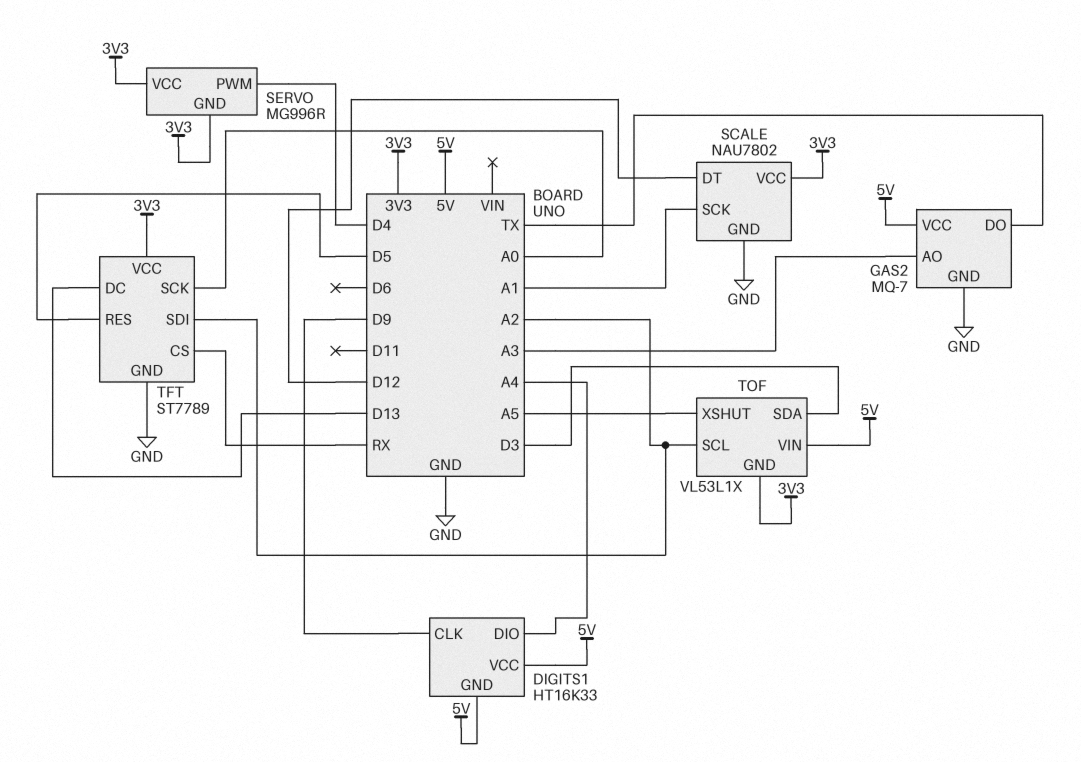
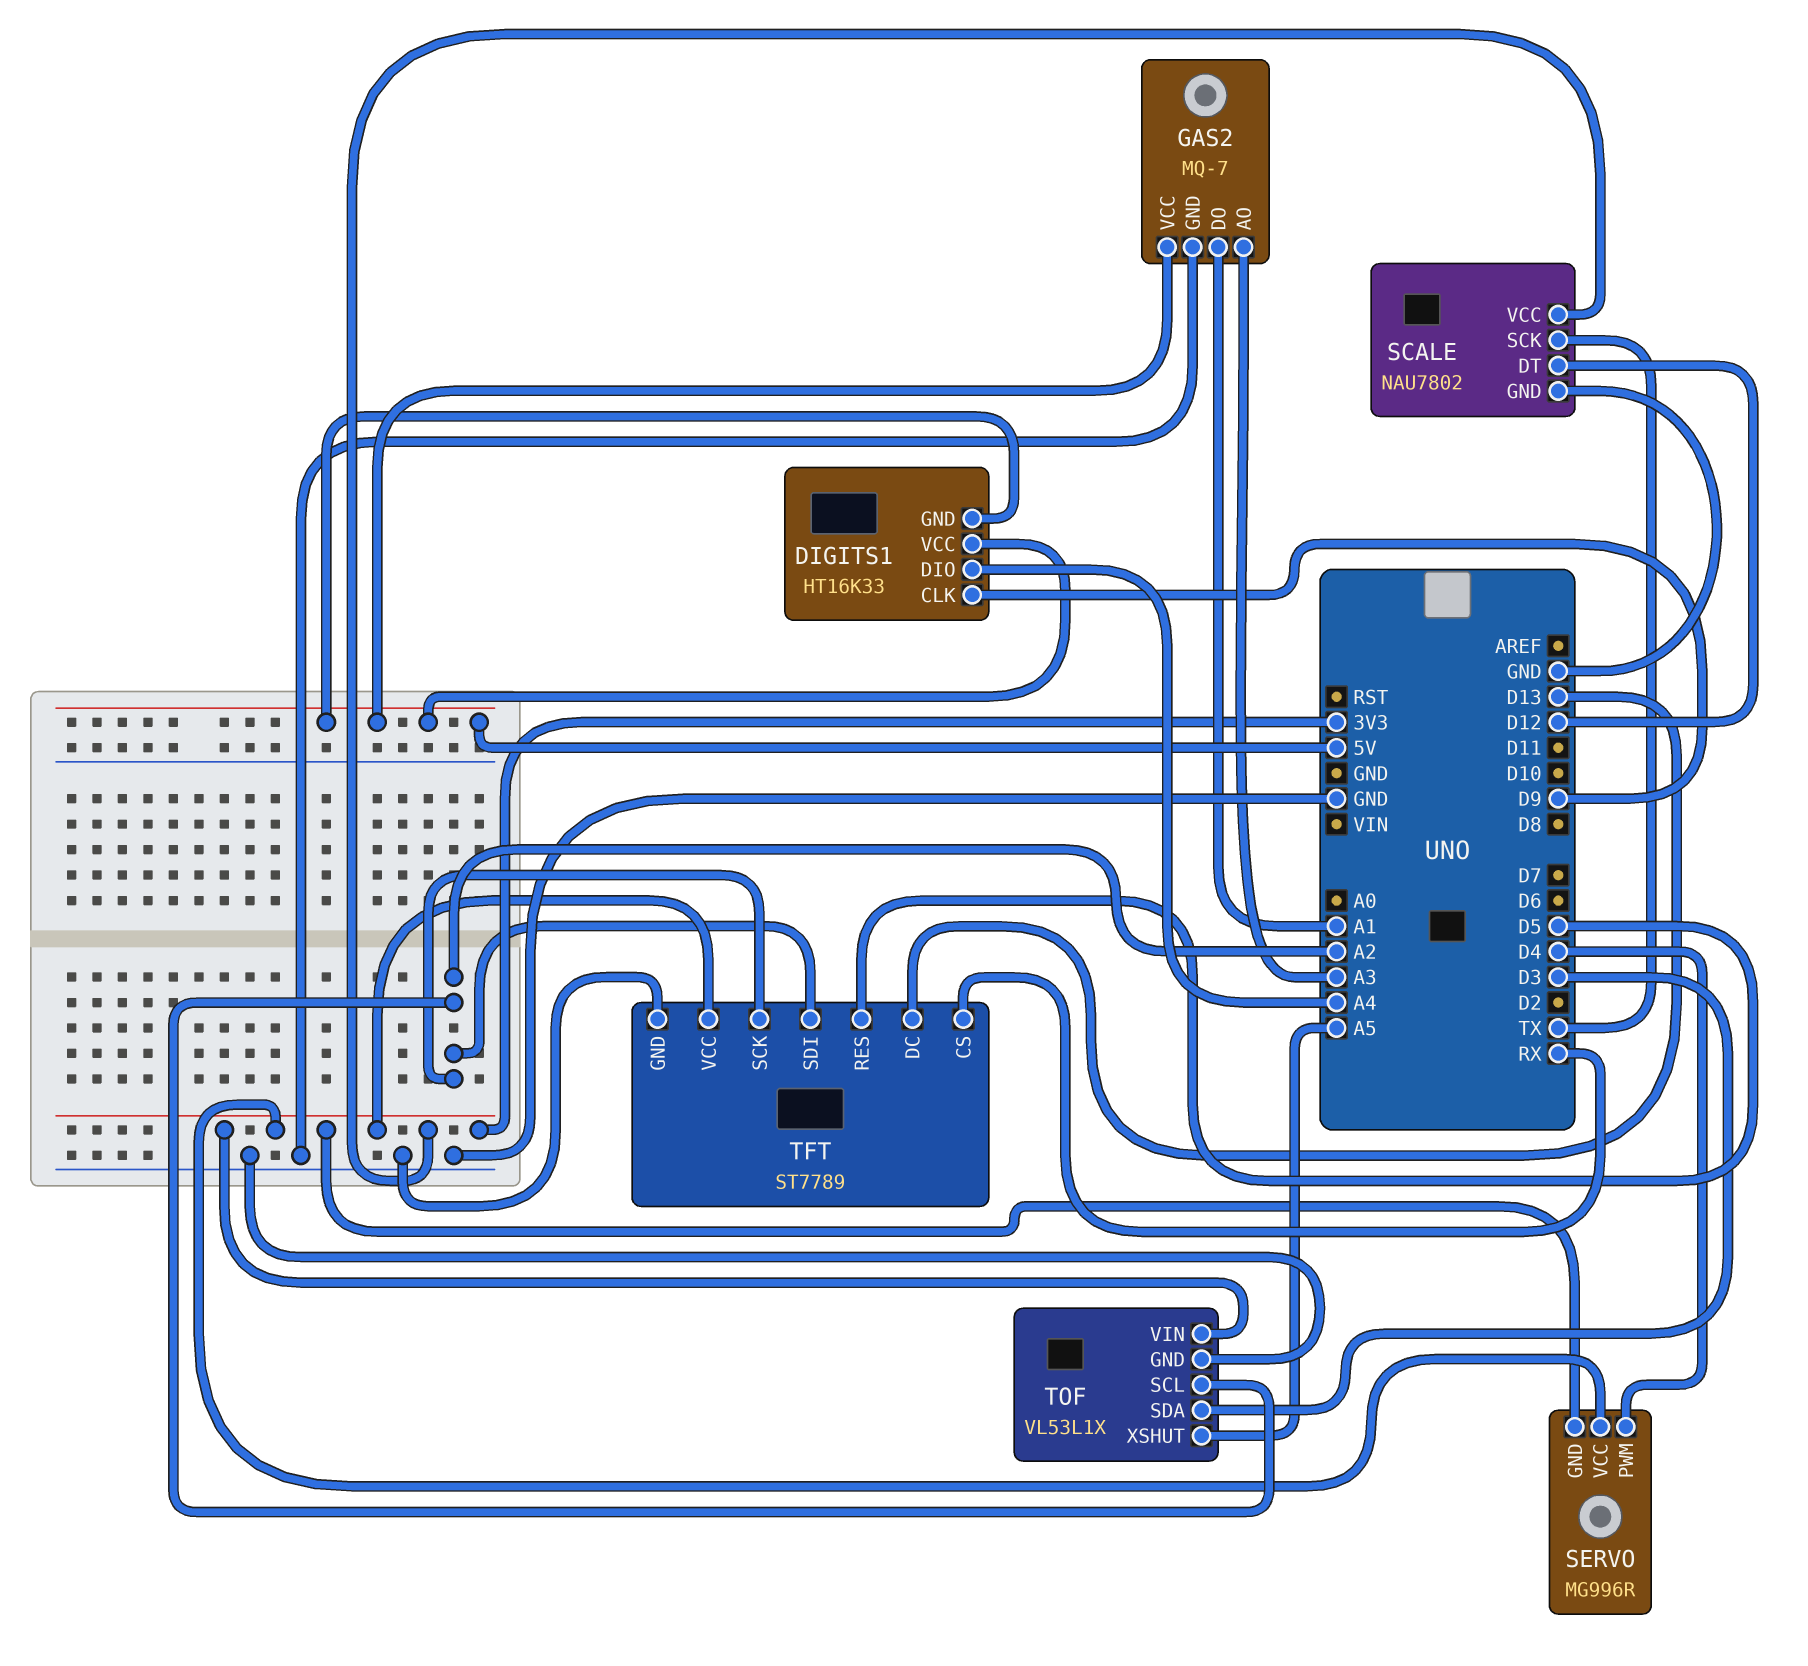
GAS2 pin DO: TX -> A1
SCALE pin SCK: A1 -> TX
TFT pin SCK: A0 -> A2
TOF pin GND: 3V3 -> GND
TOF pin VIN: 5V -> 3V3

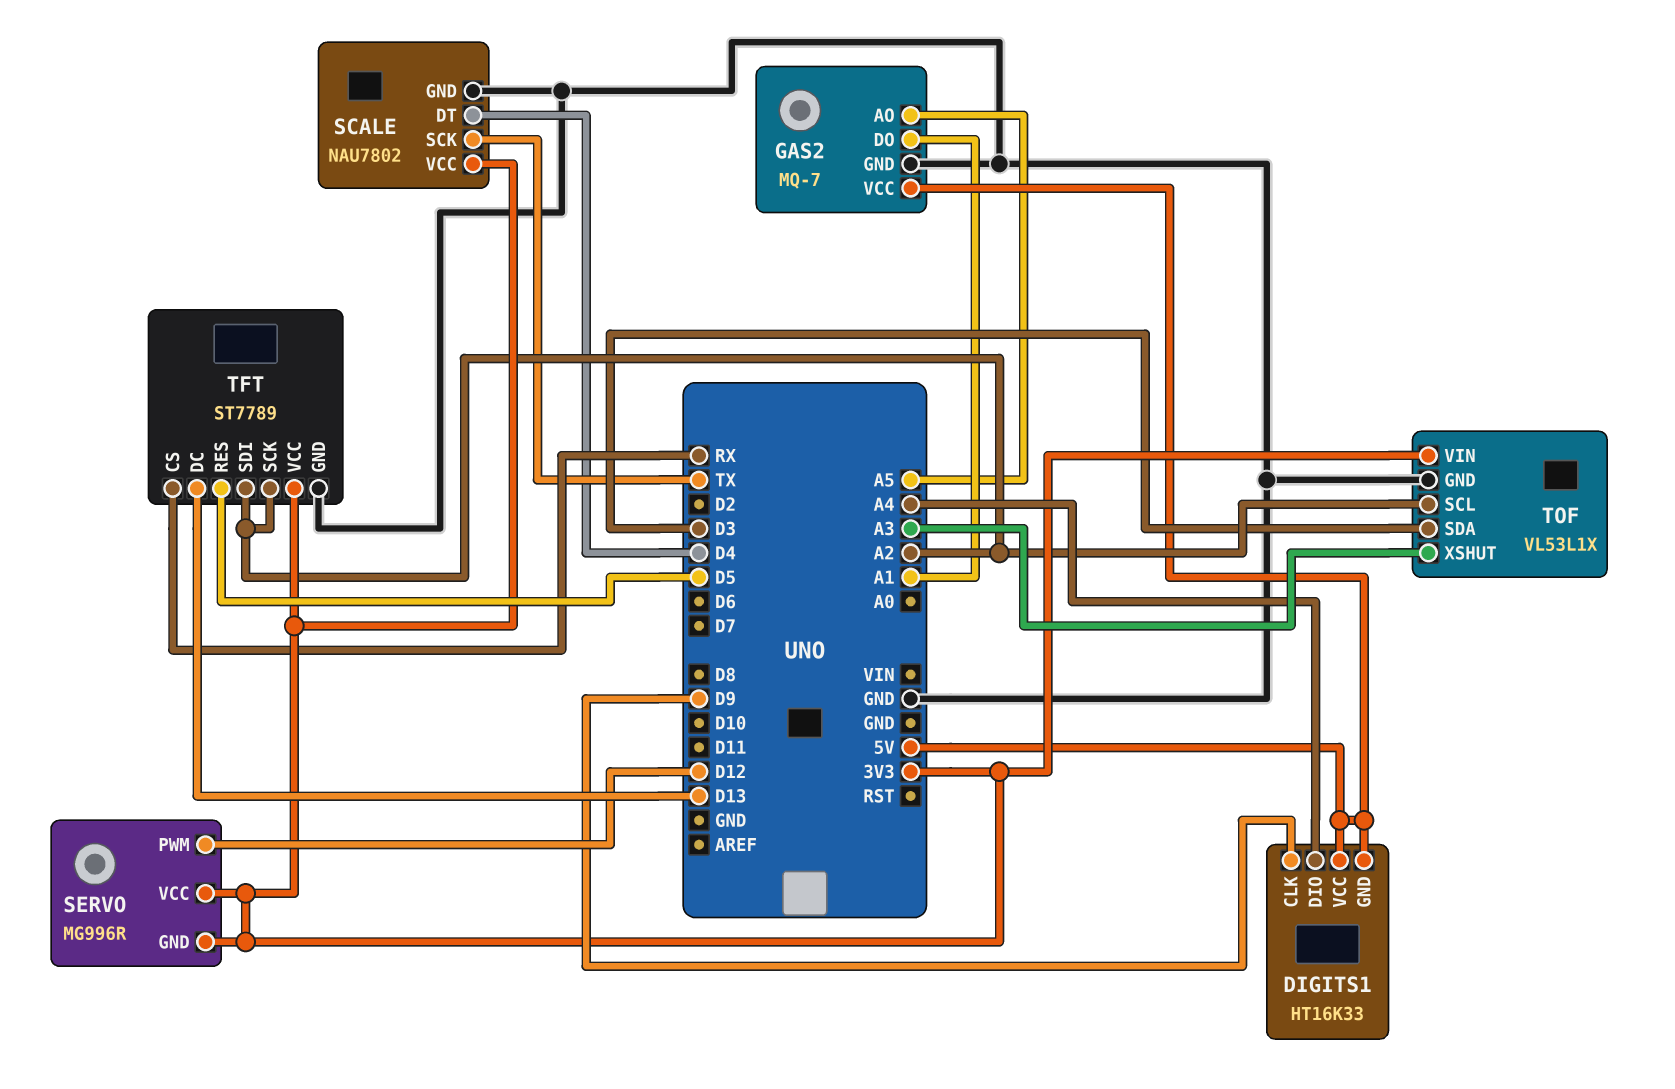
GAS2 pin AO: A3 -> A5
SCALE pin DT: D12 -> D4
SERVO pin PWM: D4 -> D12
TOF pin XSHUT: A5 -> A3

